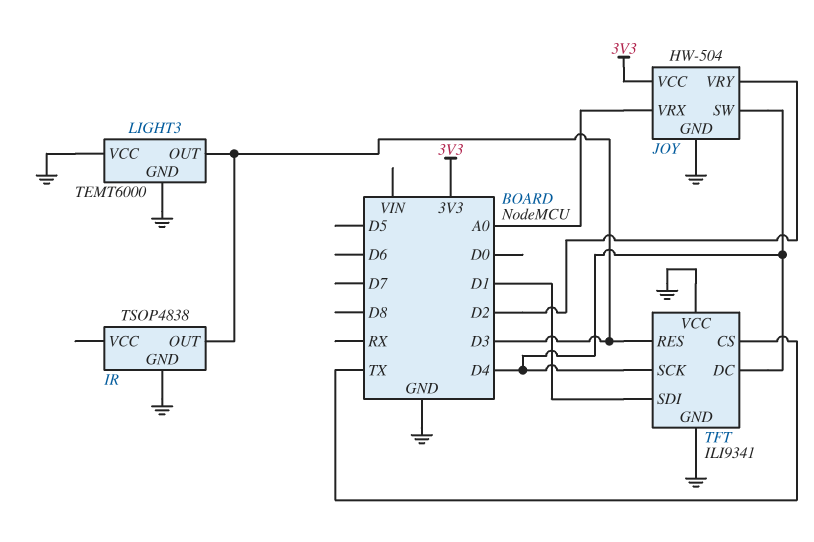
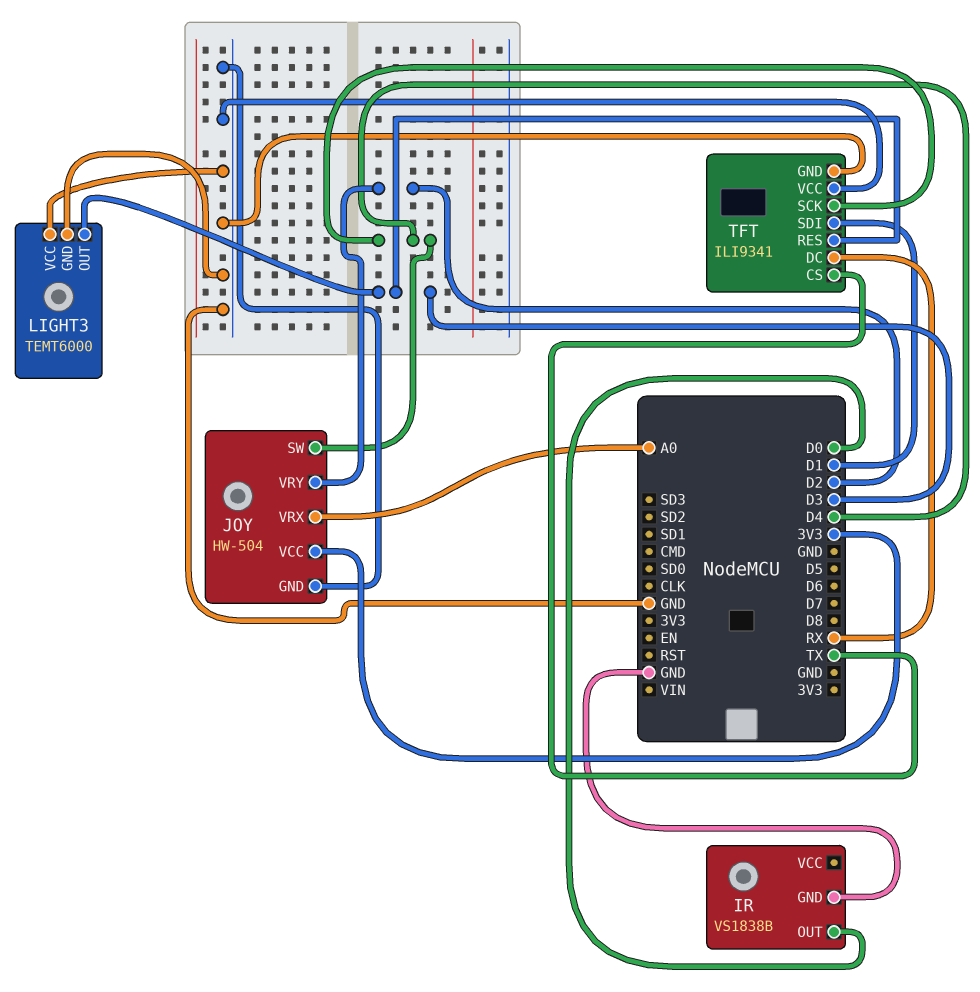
IR: TSOP4838 -> VS1838B
IR pin OUT: D3 -> D0
TFT pin DC: D4 -> RX

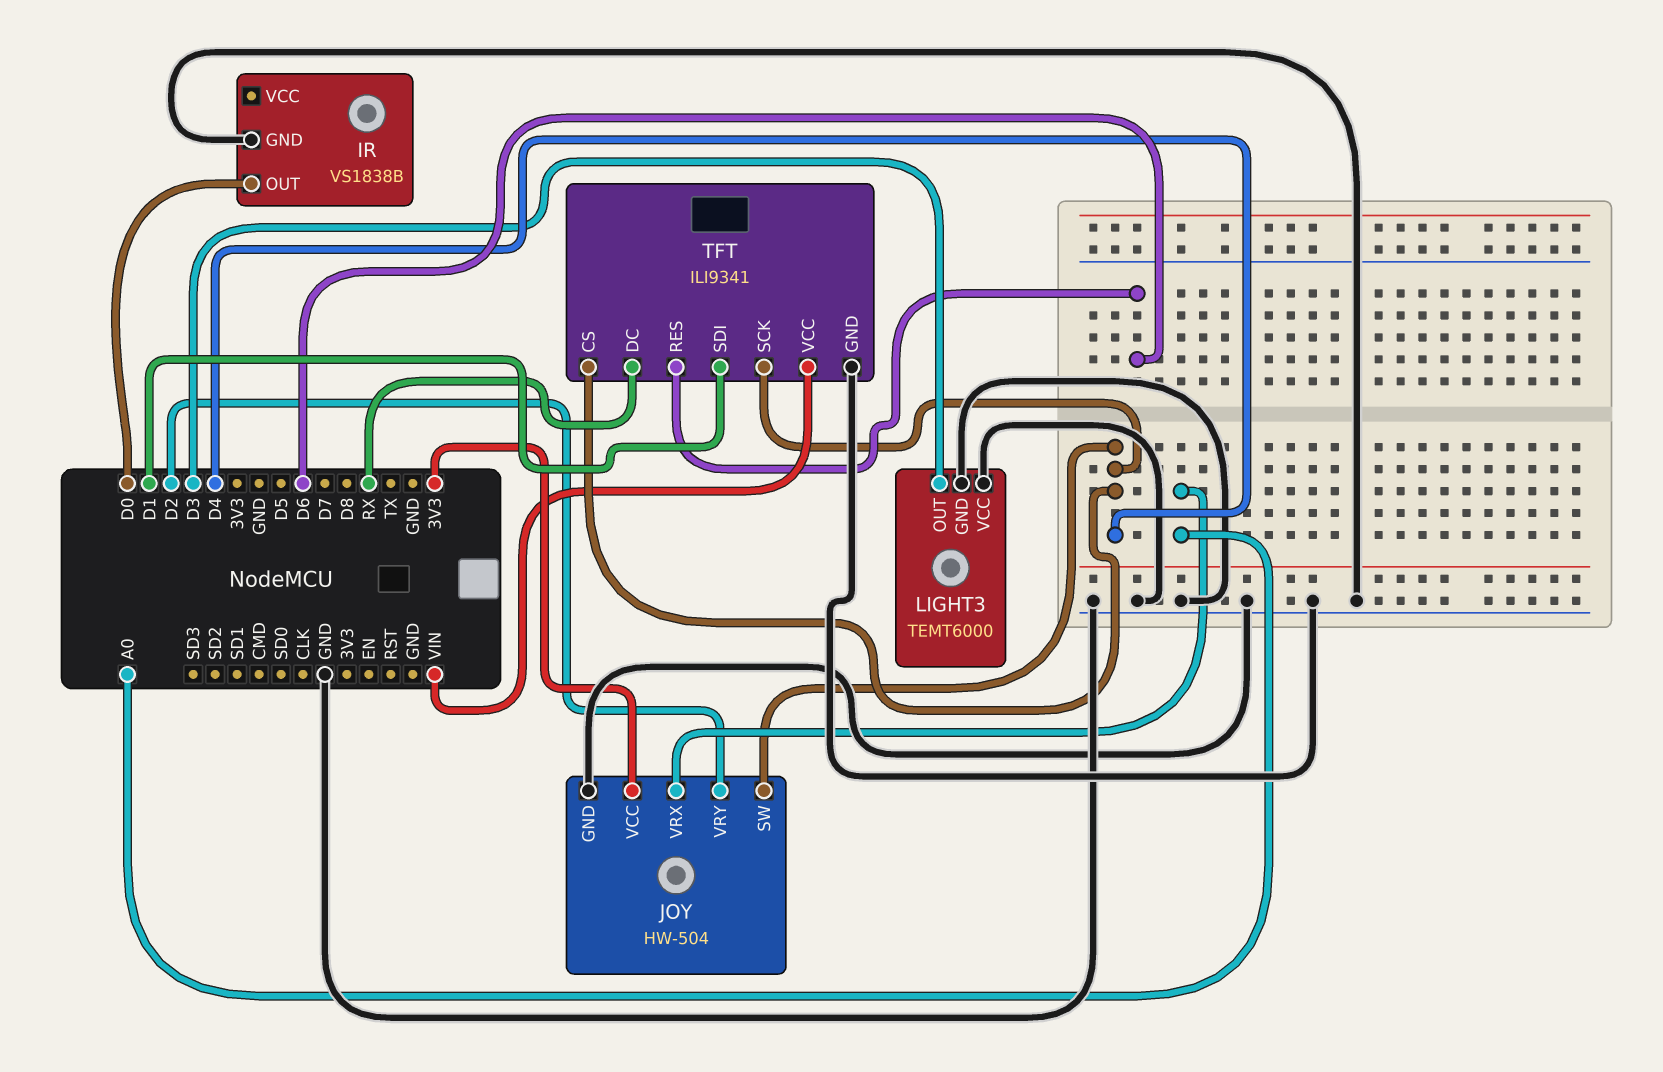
TFT pin CS: TX -> D4
TFT pin RES: D3 -> D6
TFT pin VCC: GND -> VIN

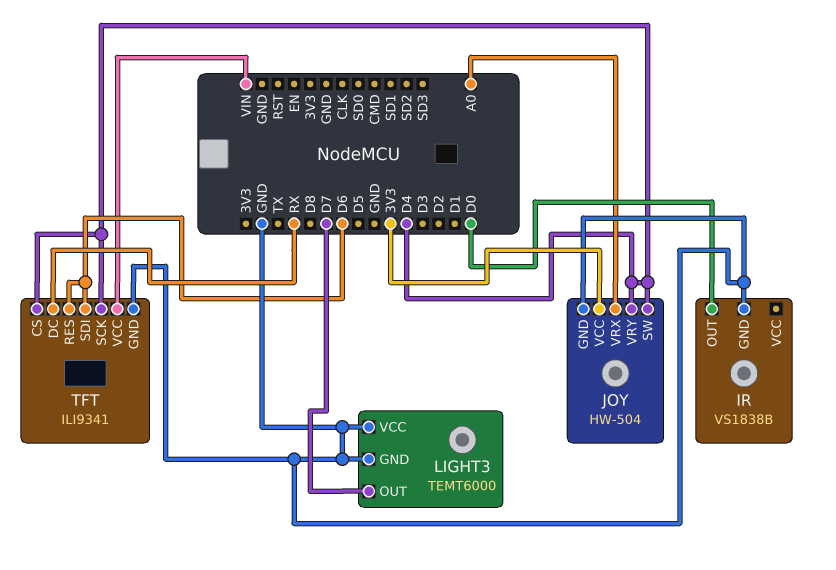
JOY pin VRY: D2 -> D4
LIGHT3 pin OUT: D3 -> D7
TFT pin SDI: D1 -> D6

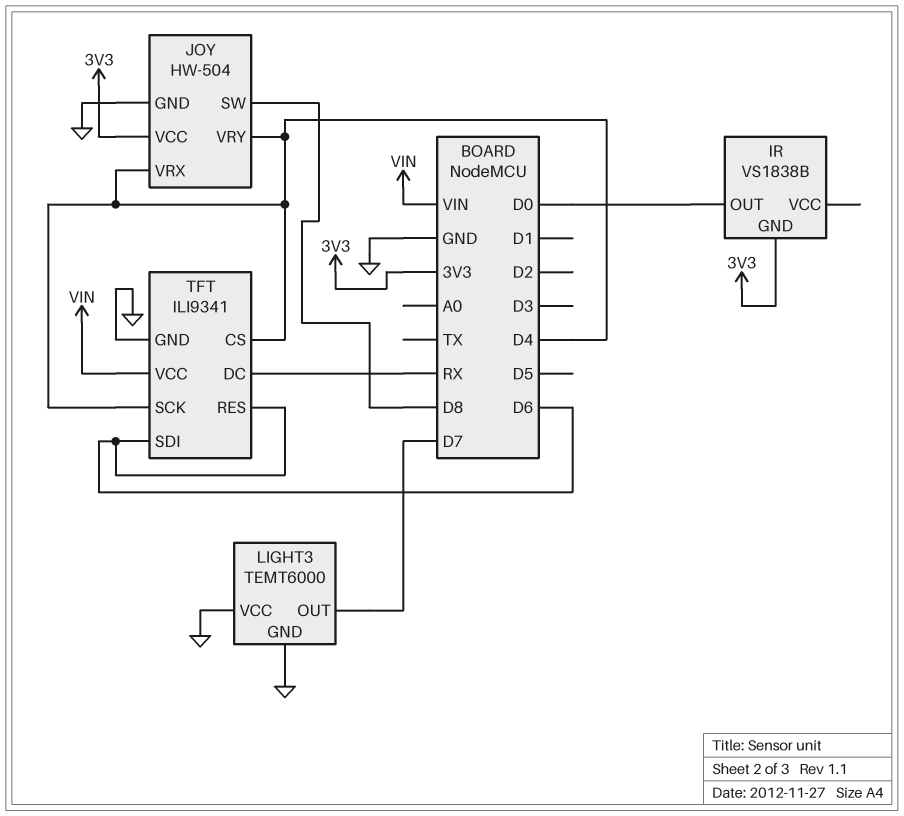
IR pin GND: GND -> 3V3
JOY pin SW: D4 -> D8
JOY pin VRX: A0 -> D4

